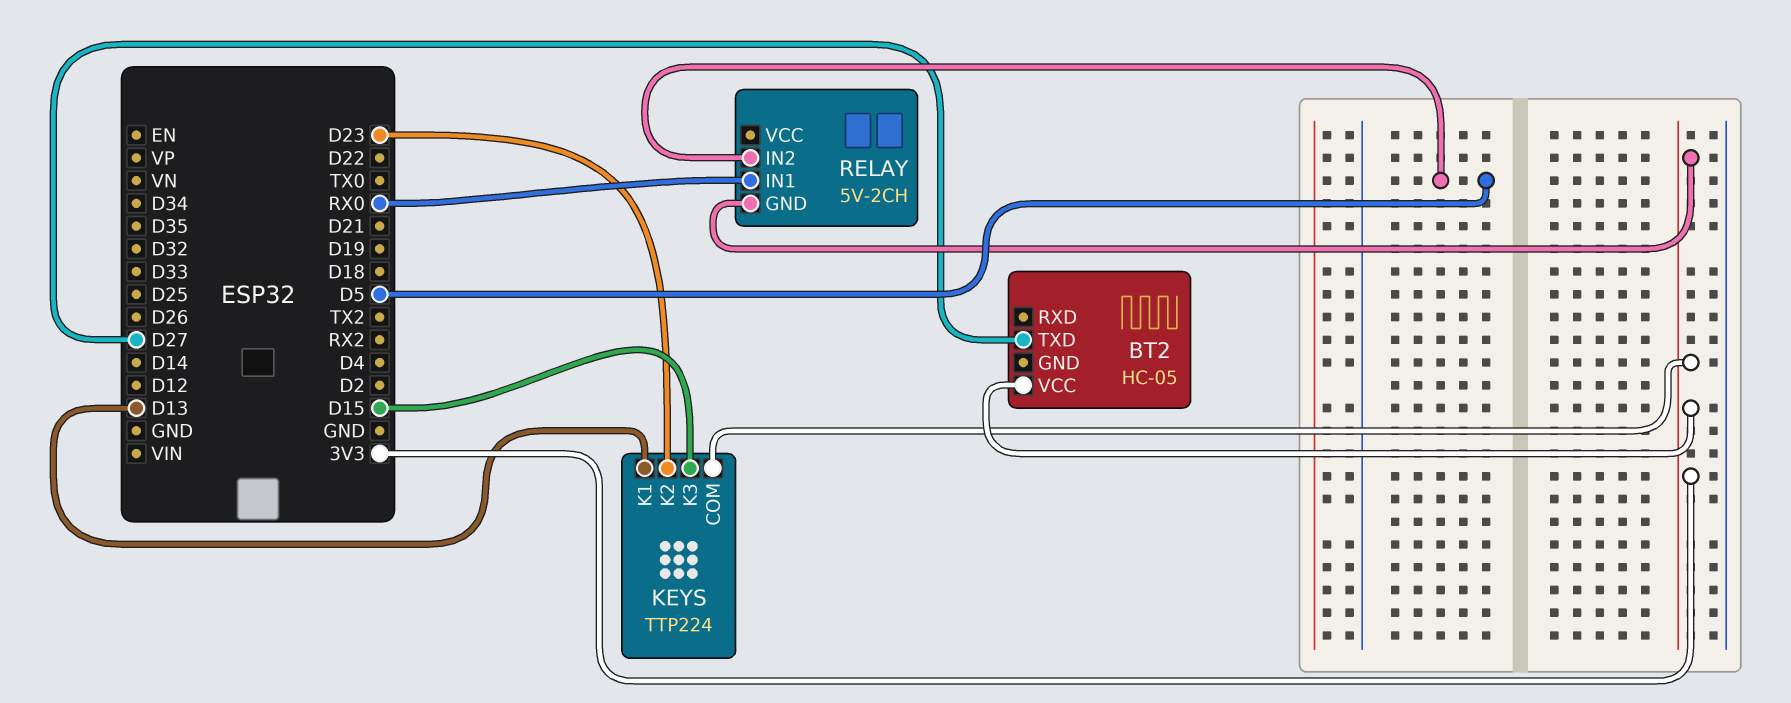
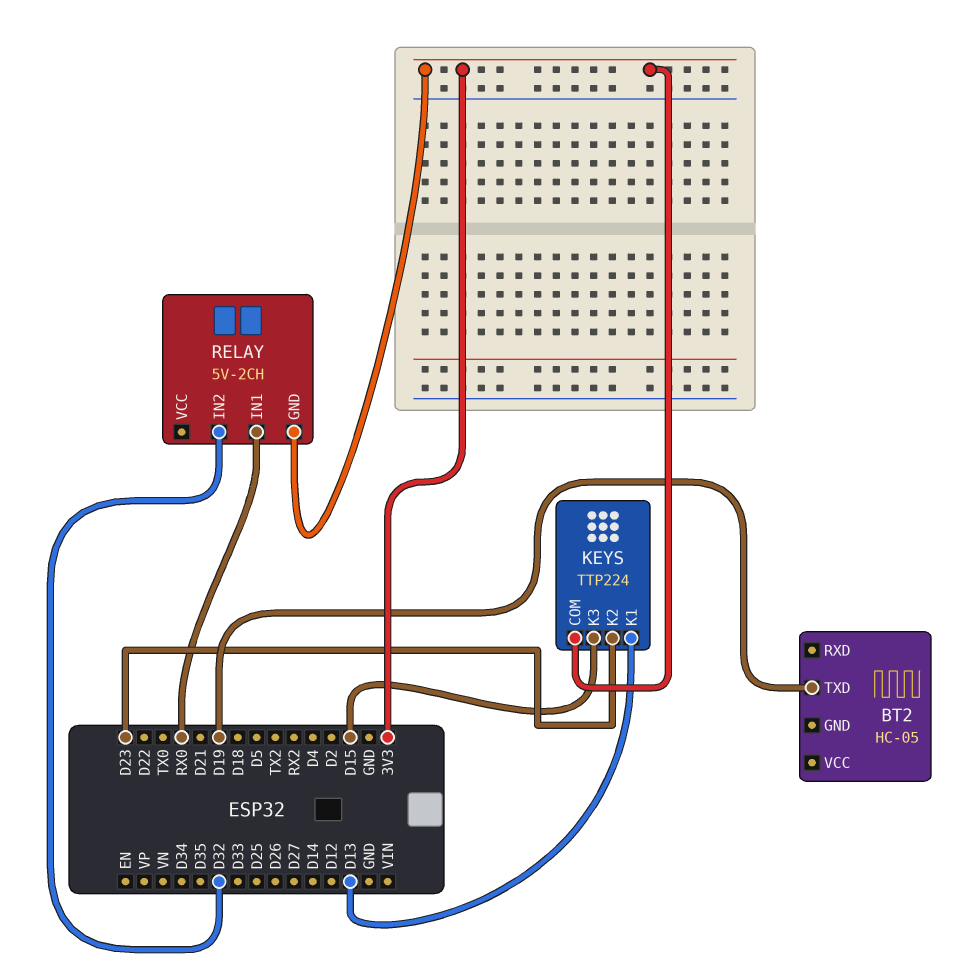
BT2 pin TXD: D27 -> D19
BT2 pin VCC: 3V3 -> none
RELAY pin IN2: D5 -> D32

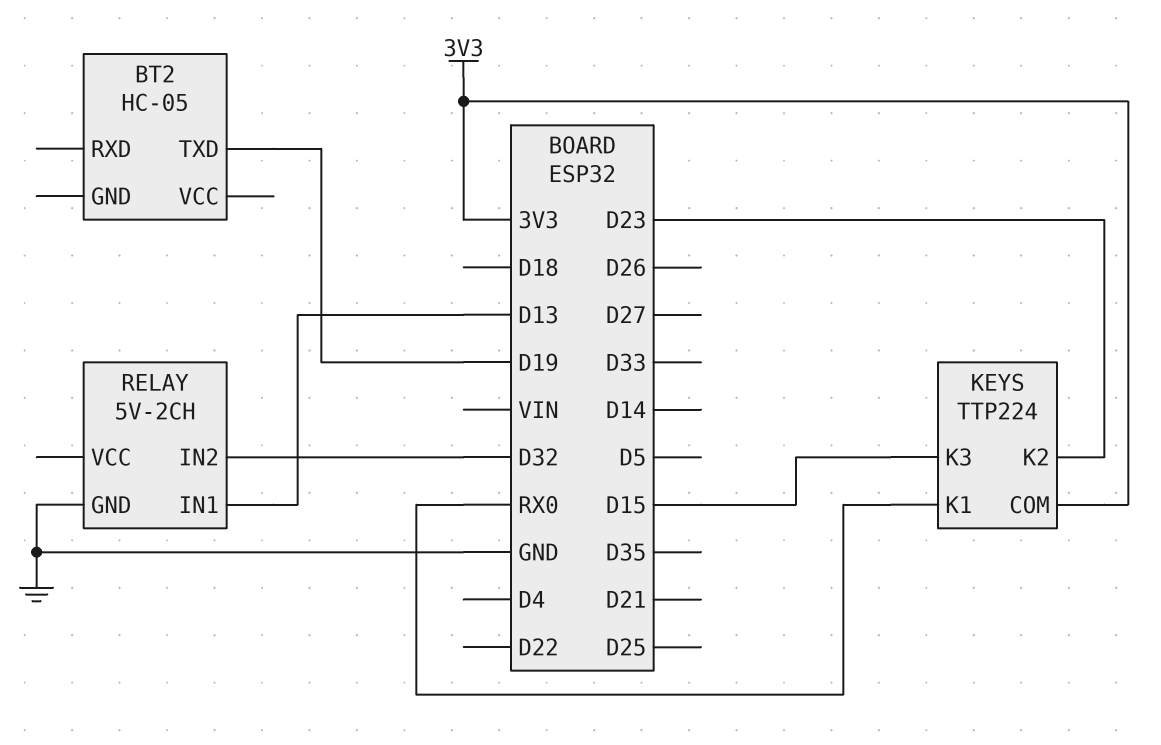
KEYS pin K1: D13 -> RX0
RELAY pin GND: 3V3 -> GND
RELAY pin IN1: RX0 -> D13

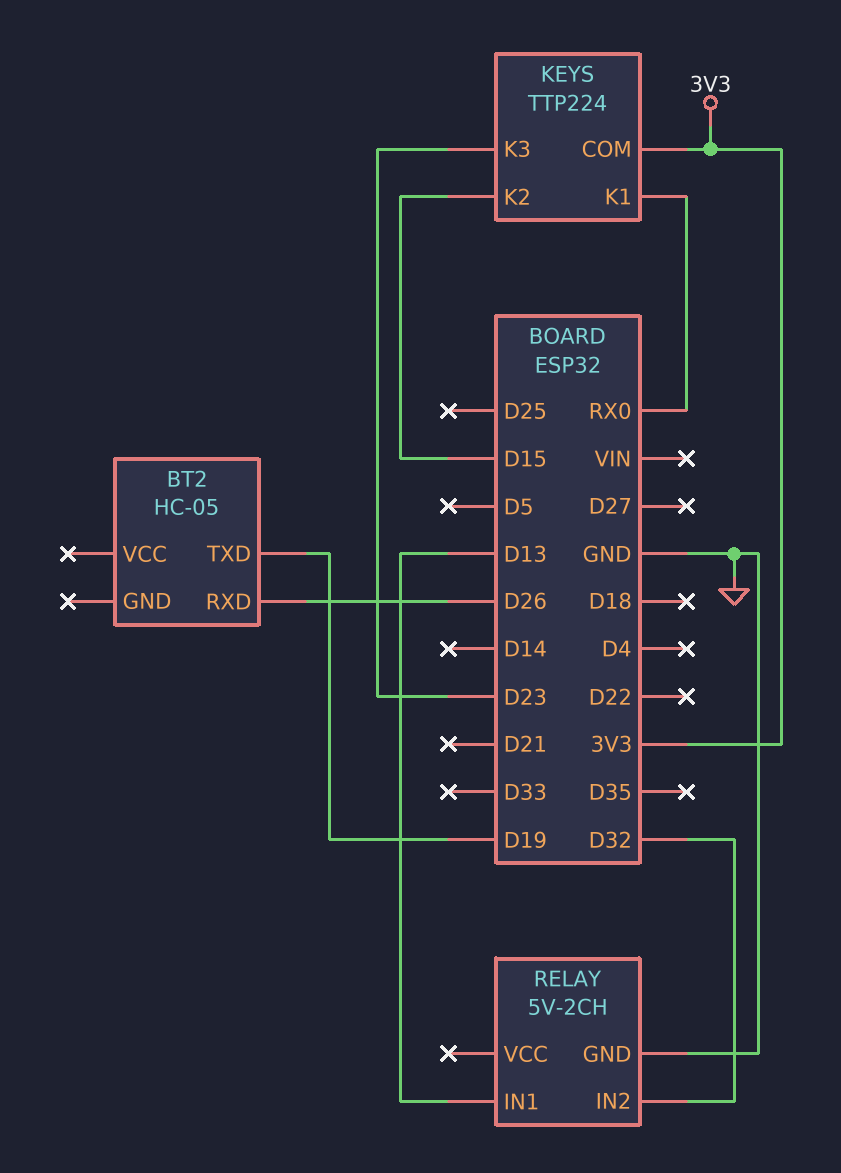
BT2 pin RXD: none -> D26
KEYS pin K2: D23 -> D15
KEYS pin K3: D15 -> D23

